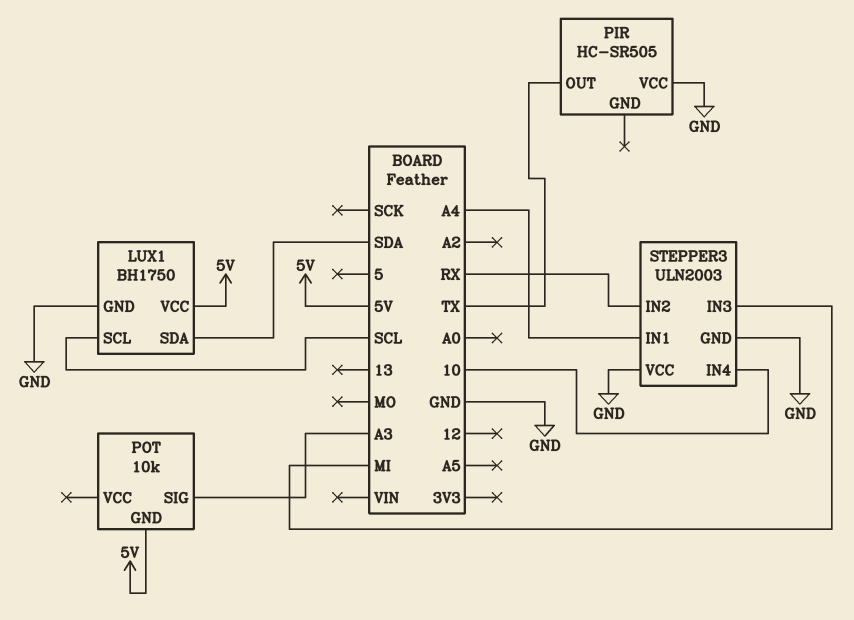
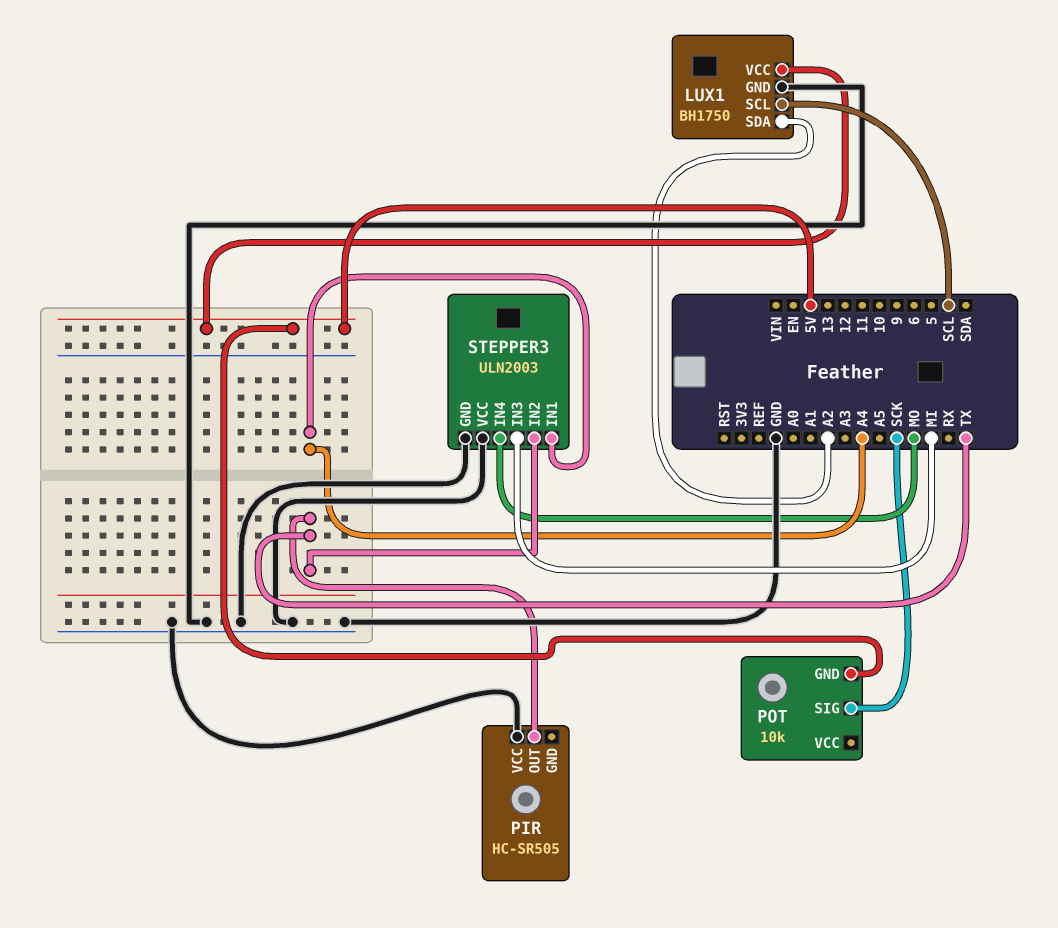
LUX1 pin SDA: SDA -> A2
POT pin SIG: A3 -> SCK
STEPPER3 pin IN2: RX -> TX
STEPPER3 pin IN4: 10 -> MO

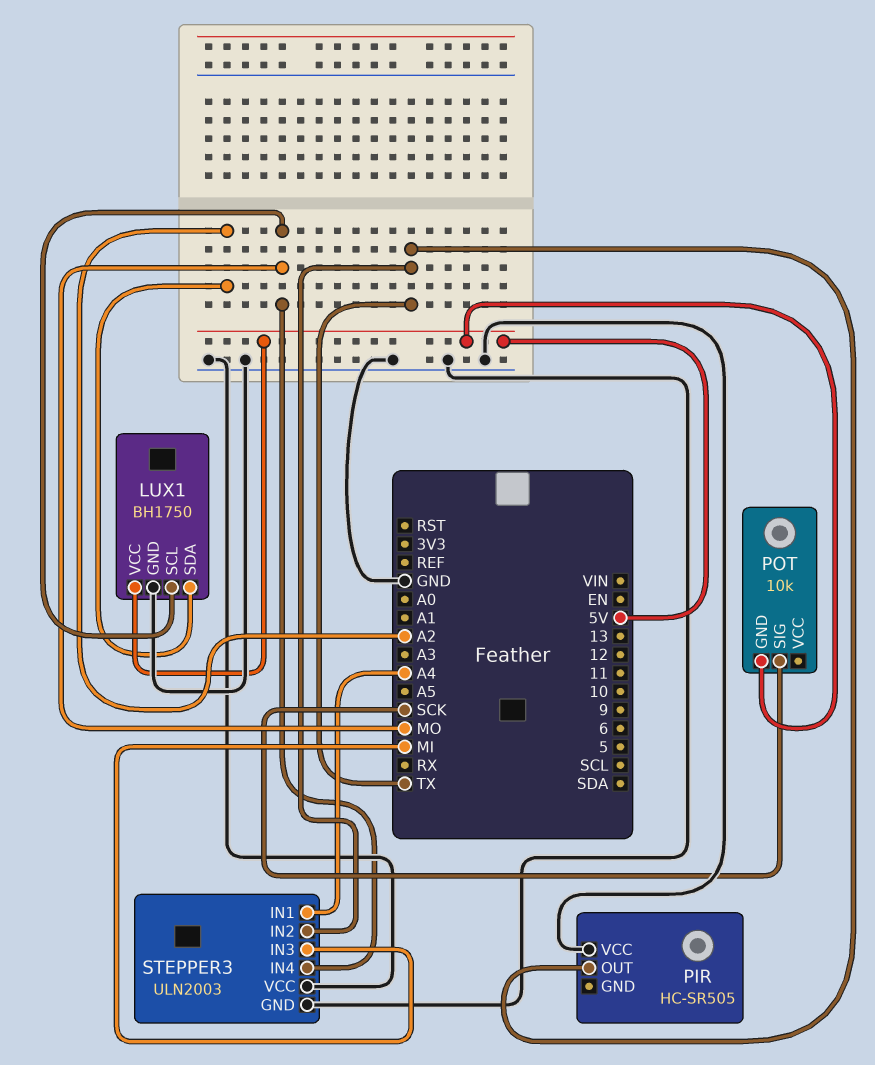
LUX1 pin SCL: SCL -> MO

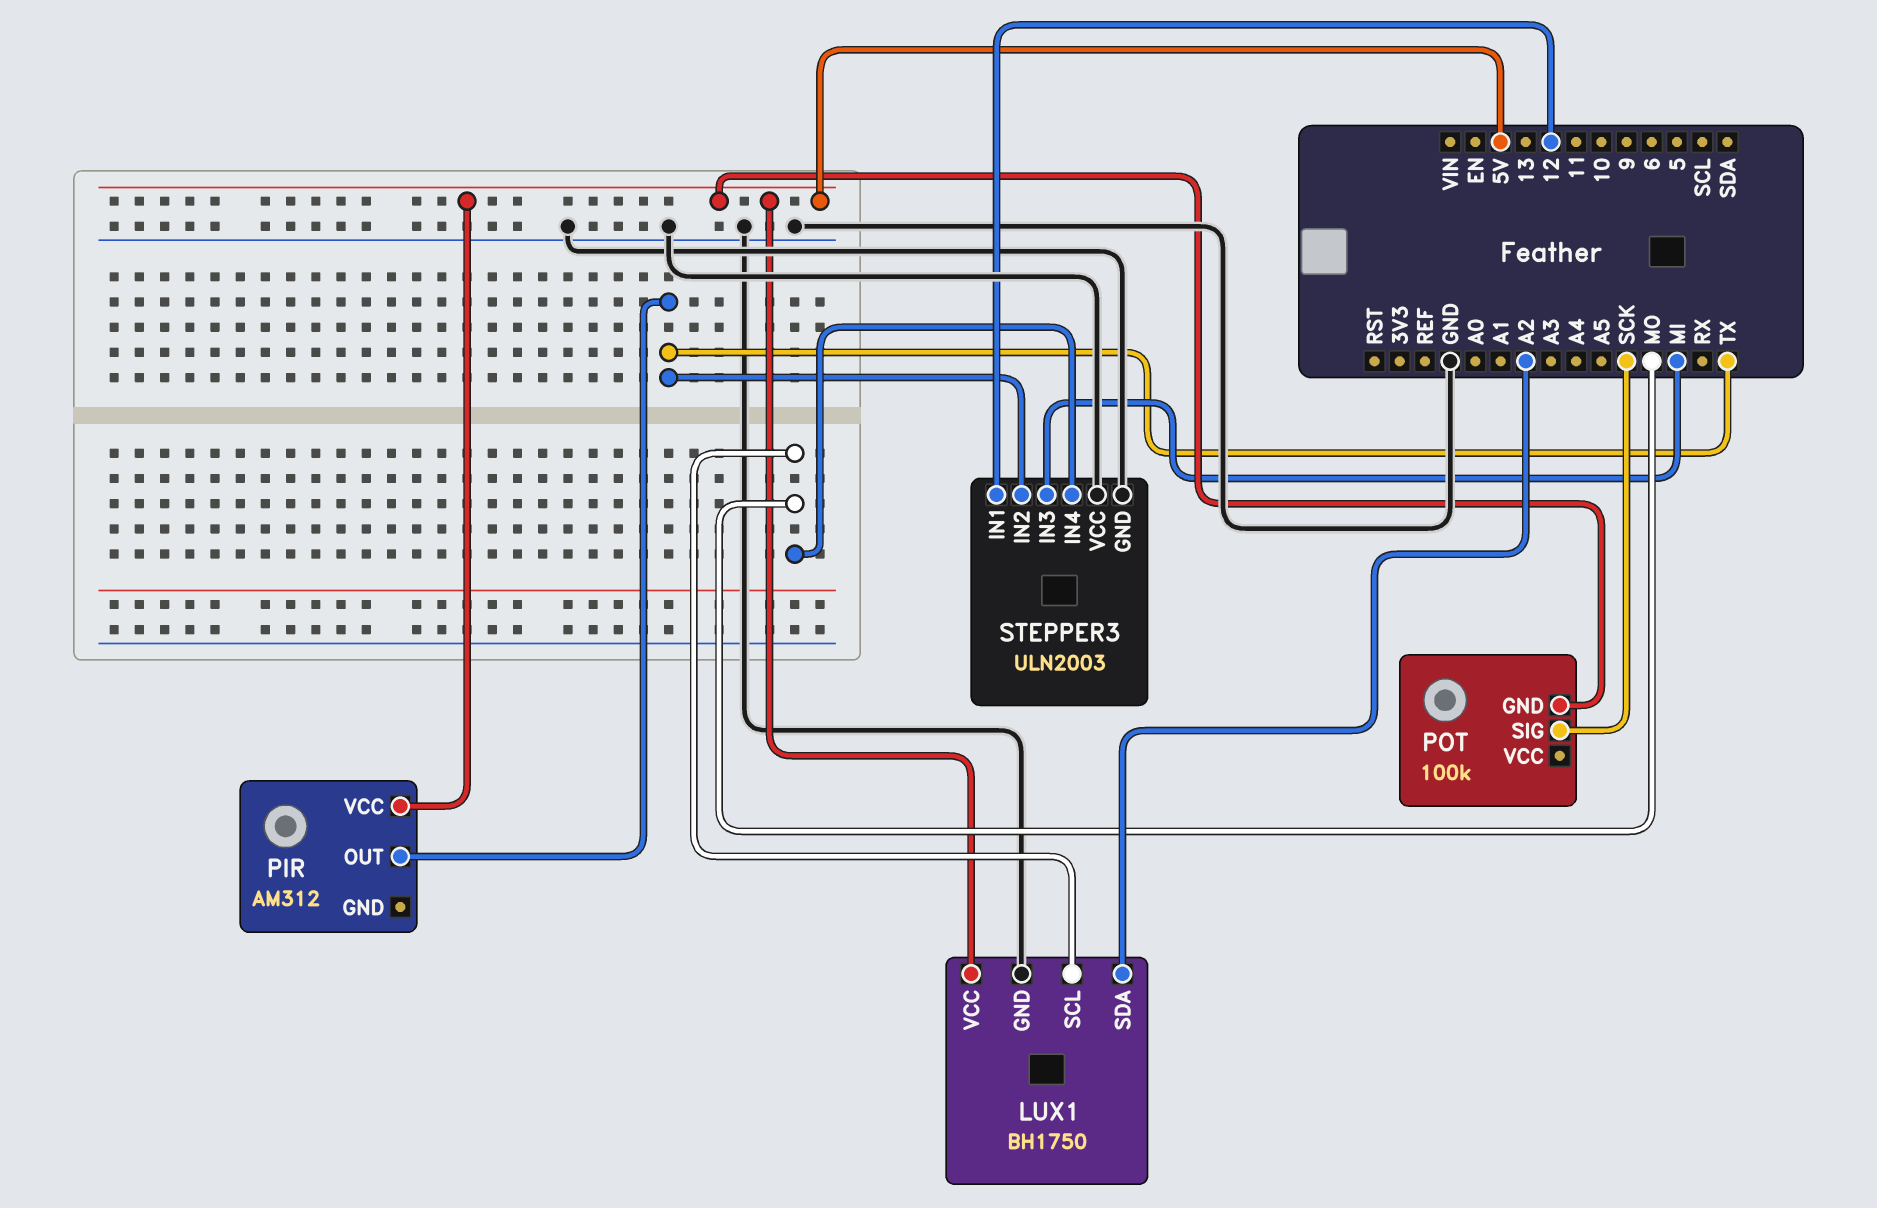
PIR: HC-SR505 -> AM312
PIR pin VCC: GND -> 5V
POT: 10k -> 100k
STEPPER3 pin IN1: A4 -> 12

